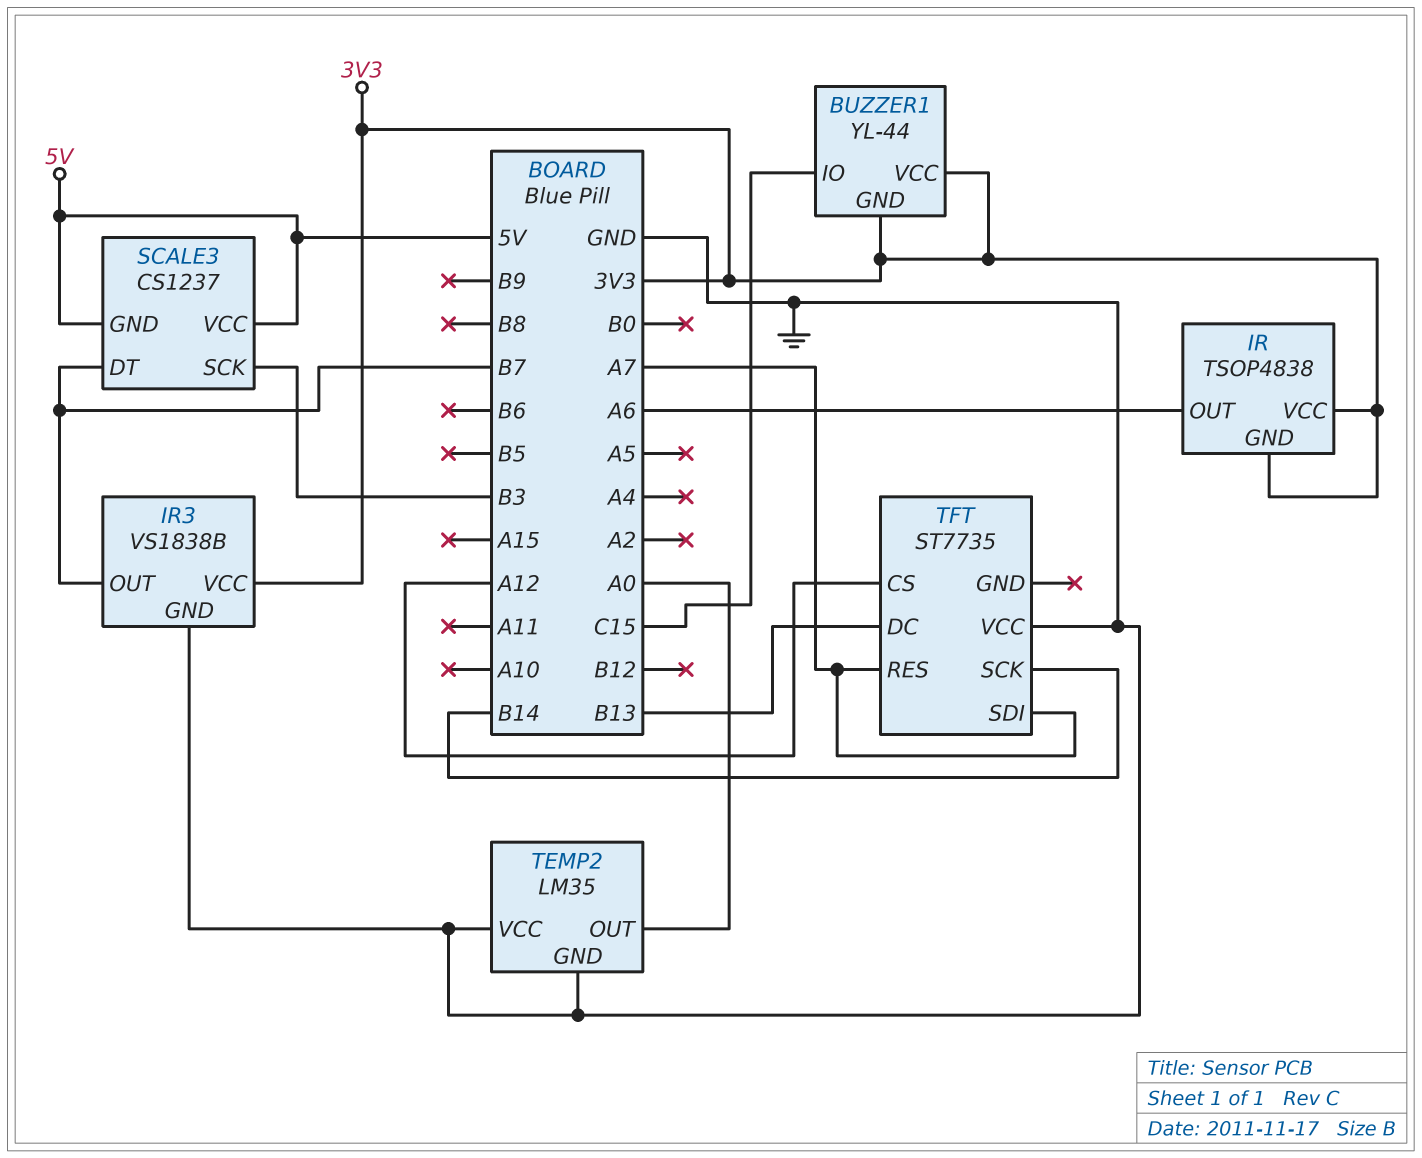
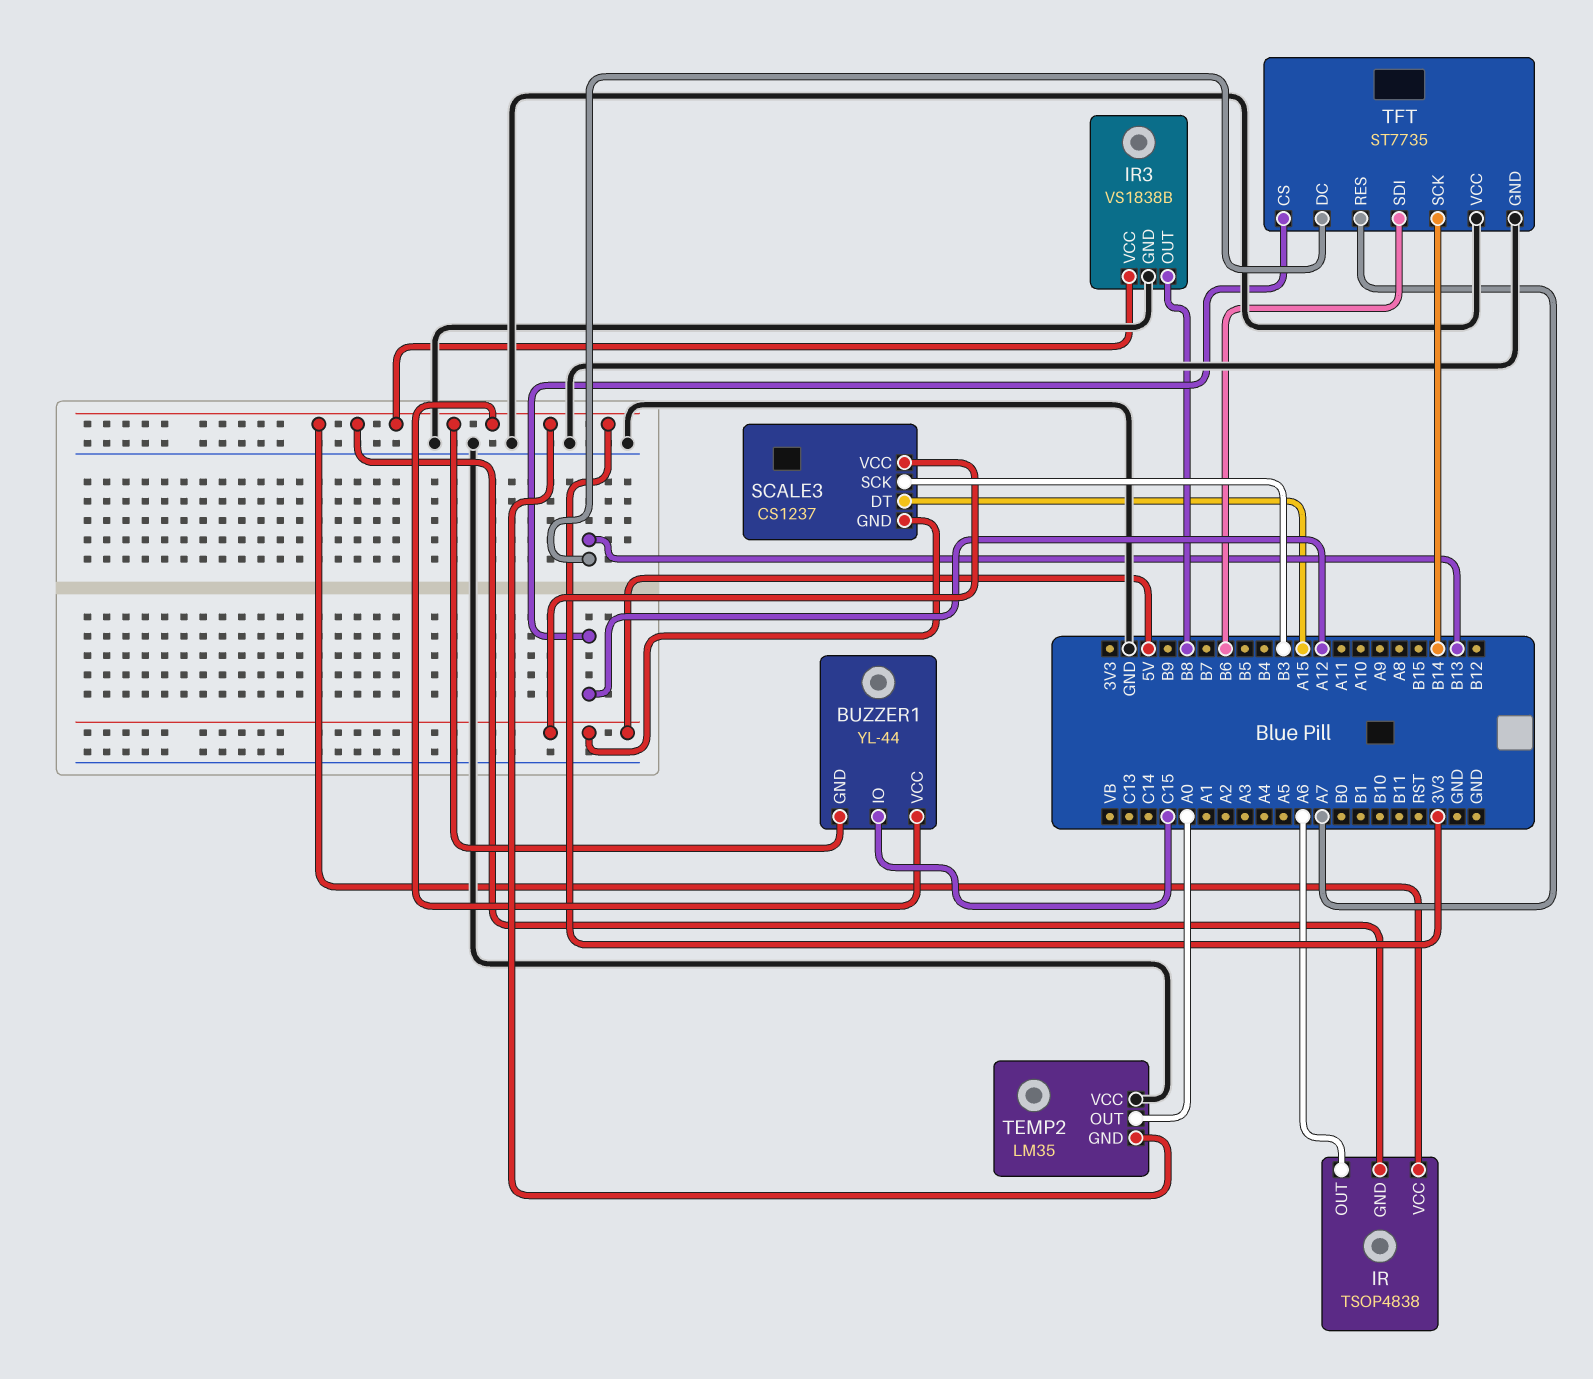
IR3 pin OUT: B7 -> B8
SCALE3 pin DT: B7 -> A15
TEMP2 pin GND: GND -> 3V3
TFT pin GND: none -> GND
TFT pin SDI: A7 -> B6

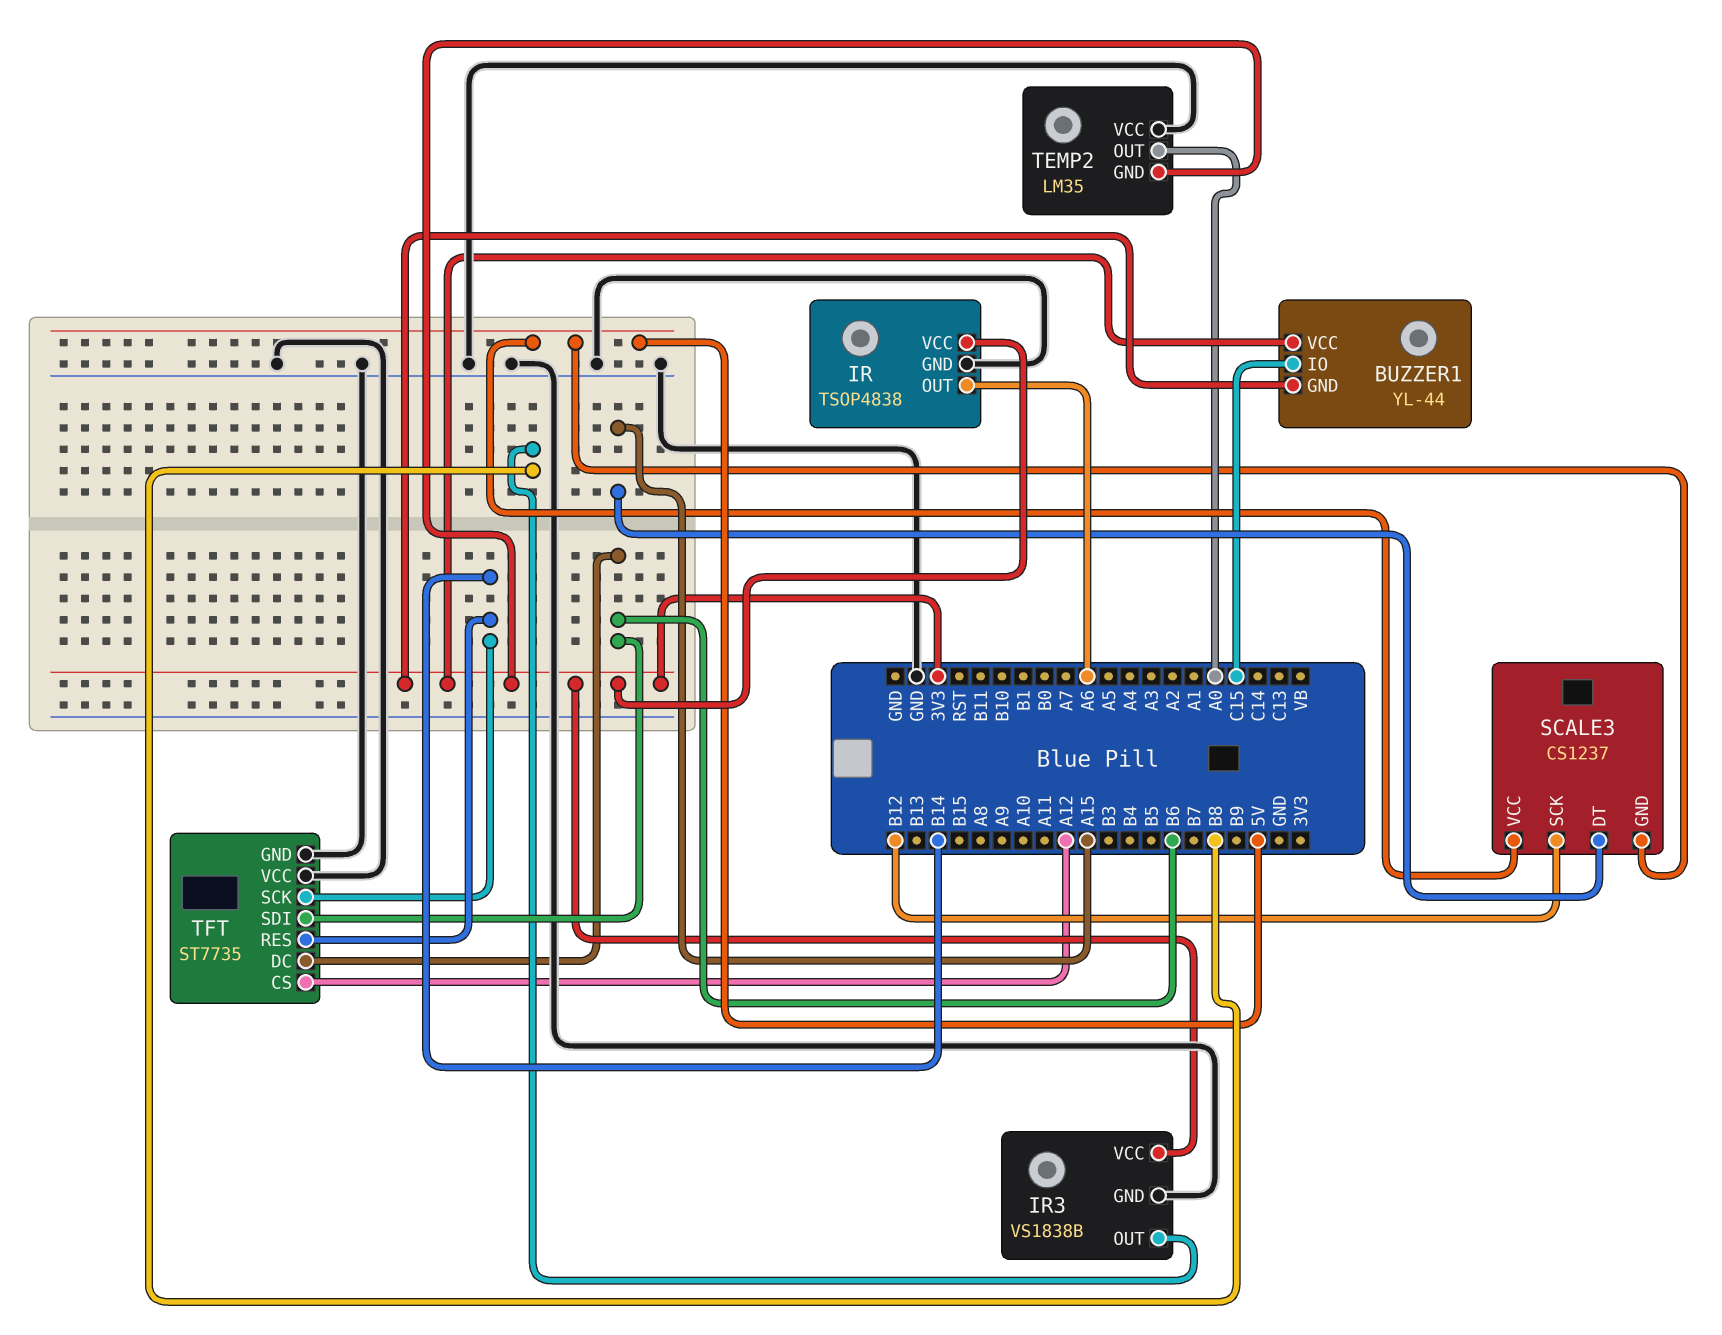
IR pin GND: 3V3 -> GND
SCALE3 pin SCK: B3 -> B12
TFT pin DC: B13 -> B6
TFT pin RES: A7 -> B14

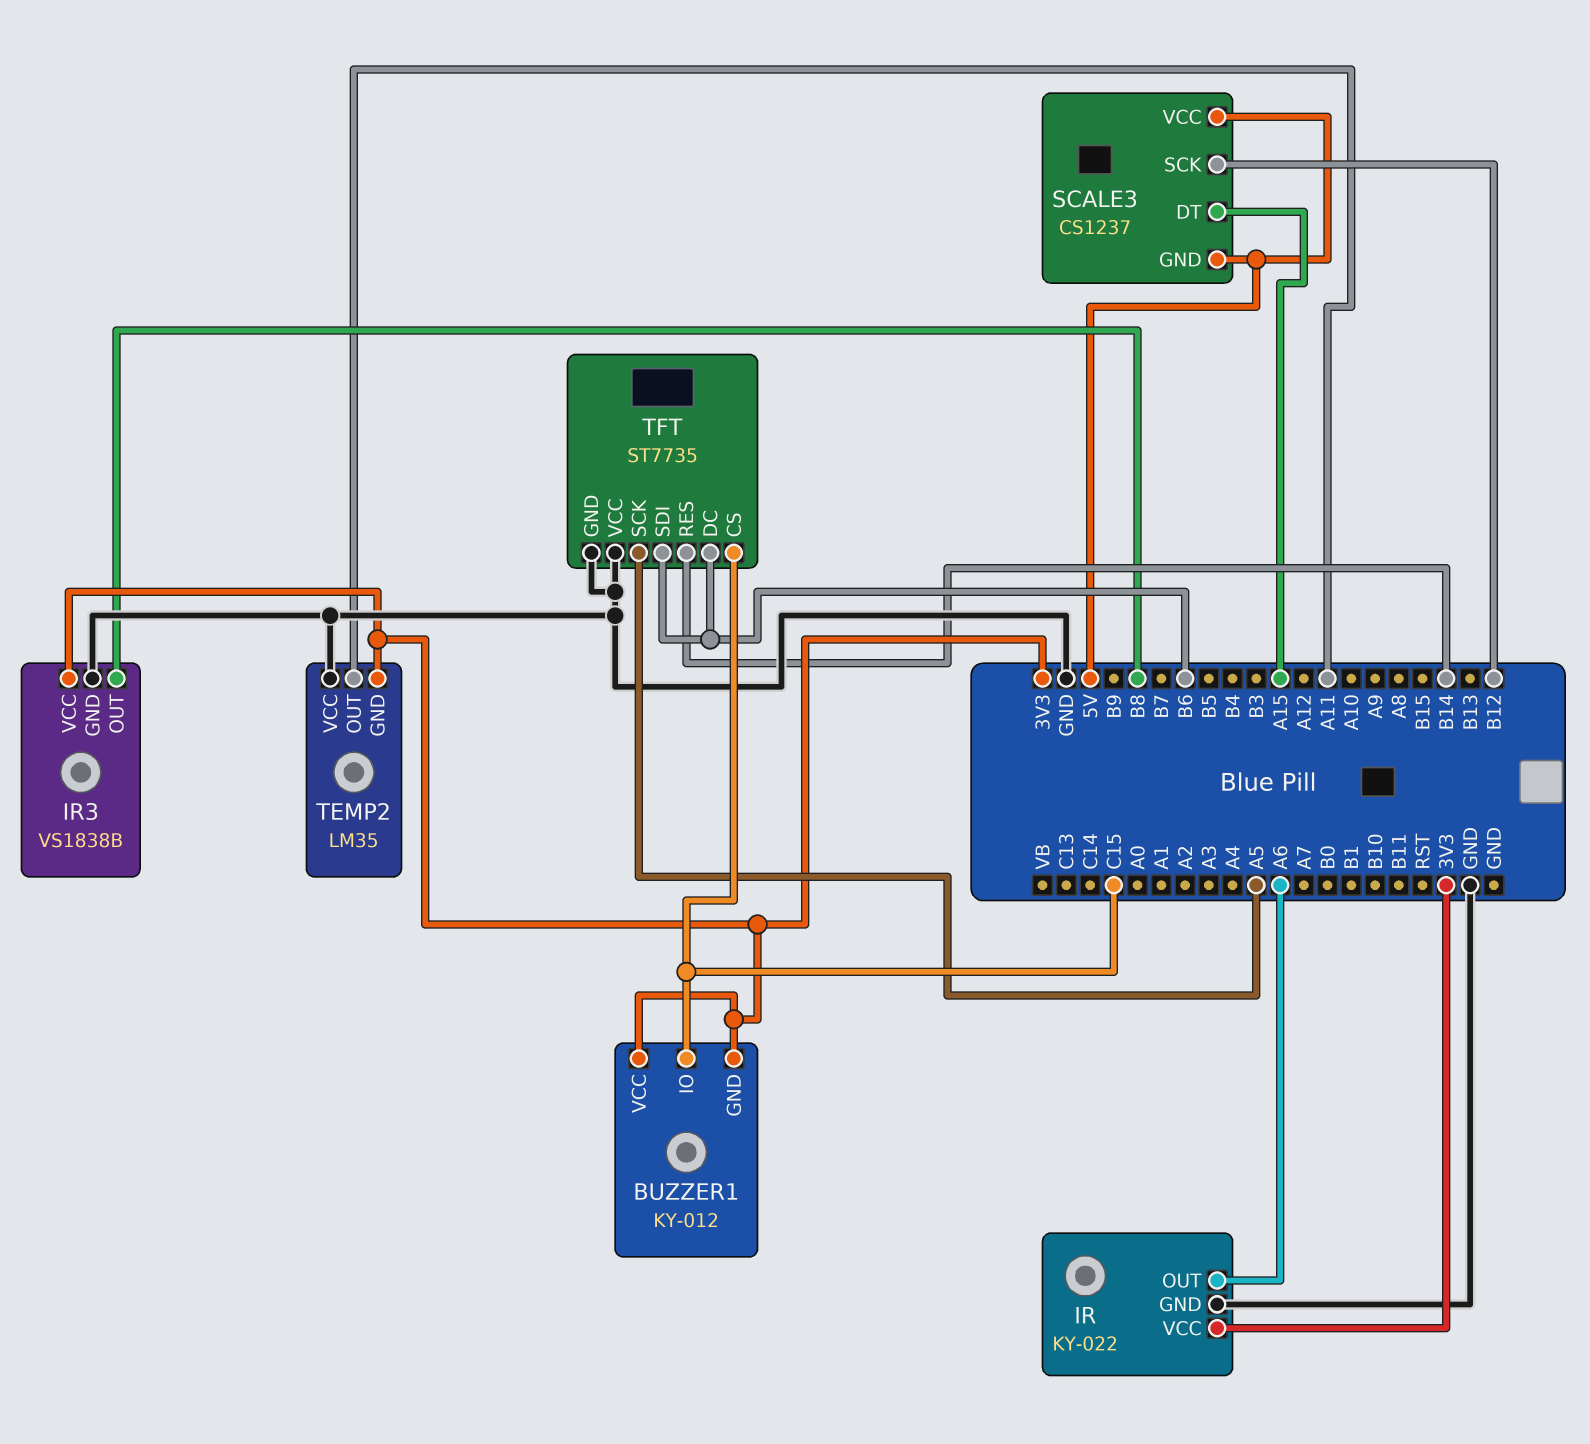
BUZZER1: YL-44 -> KY-012
IR: TSOP4838 -> KY-022
TEMP2 pin OUT: A0 -> A11
TFT pin CS: A12 -> C15
TFT pin SCK: B14 -> A5

